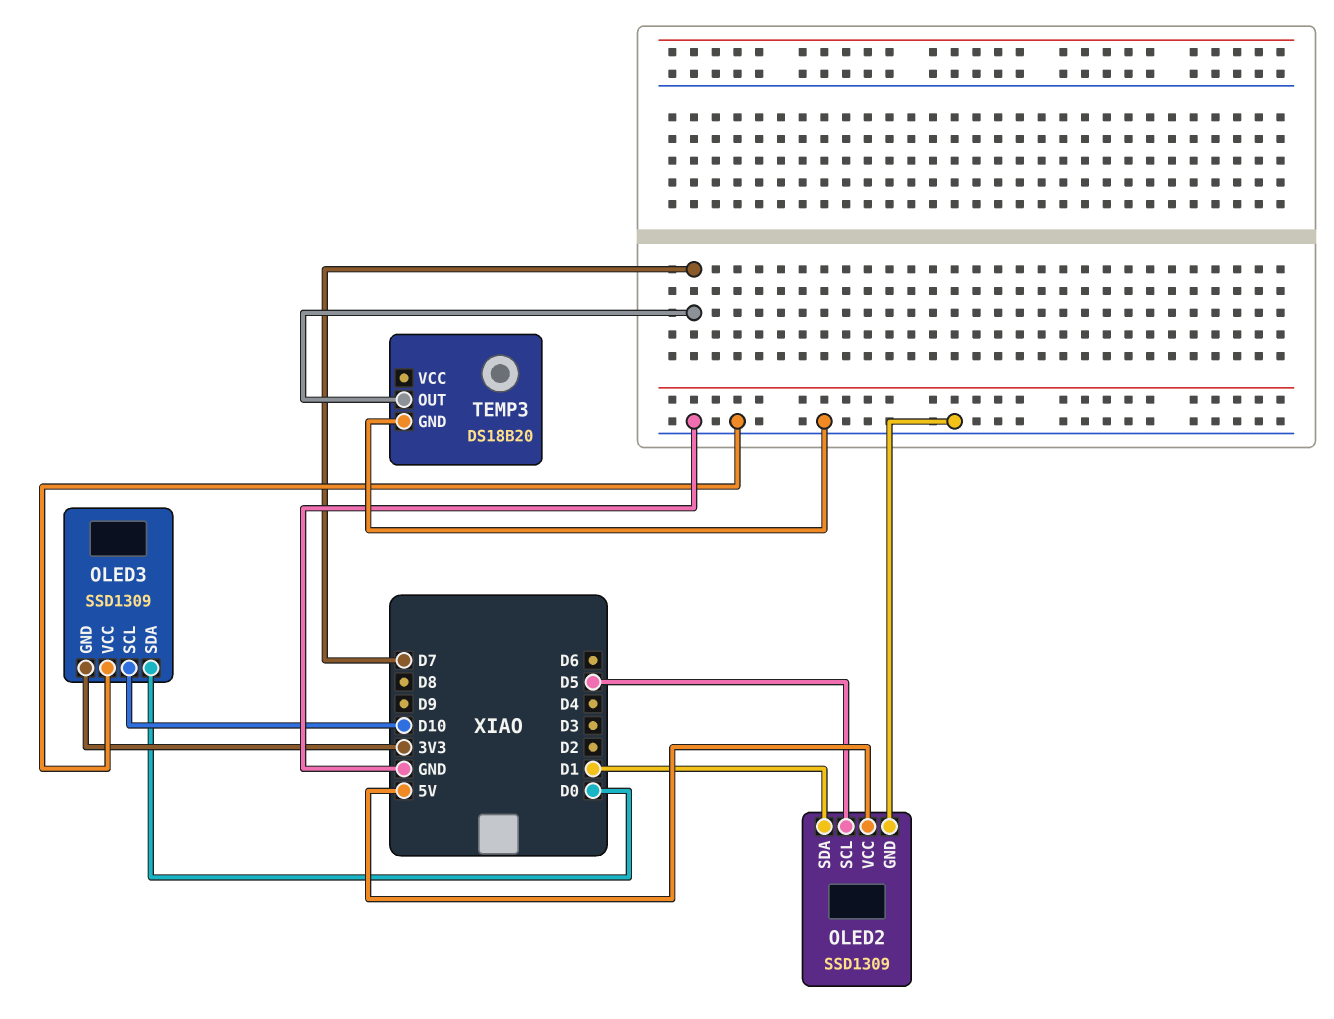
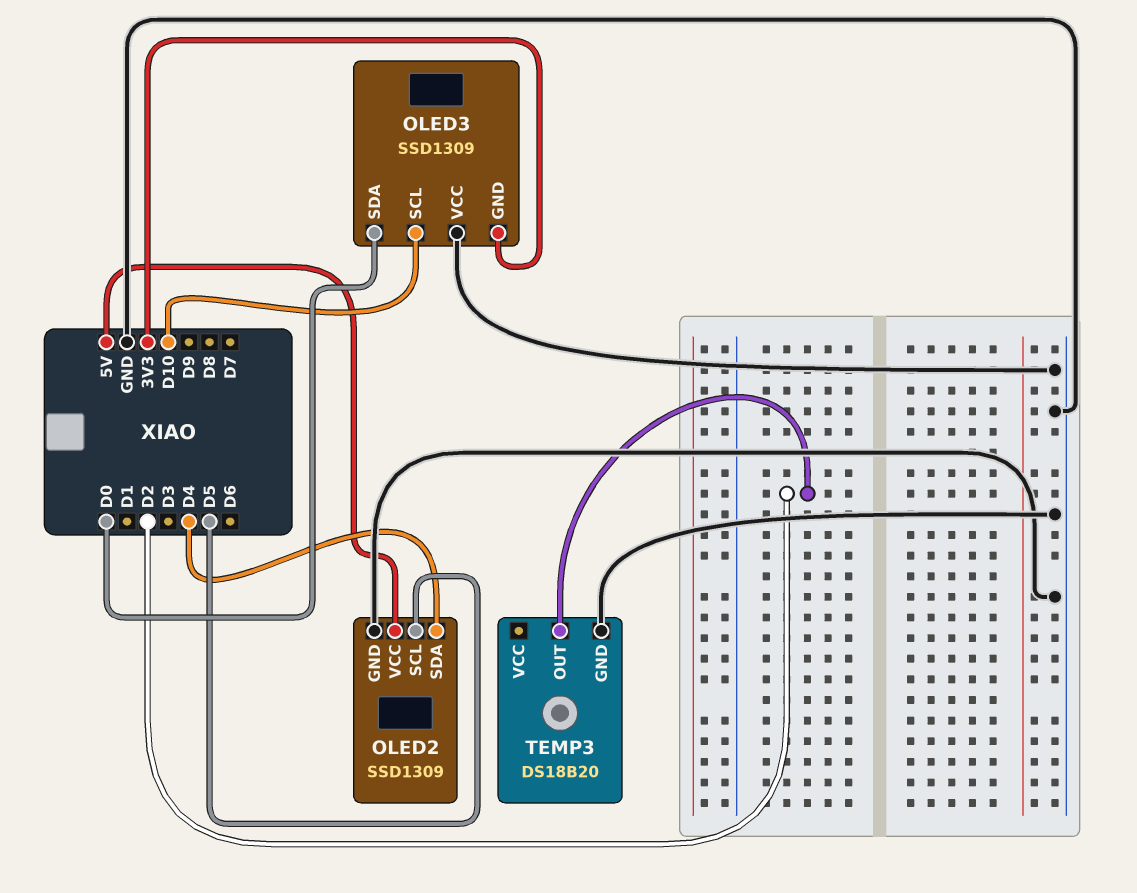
OLED2 pin SDA: D1 -> D4
TEMP3 pin OUT: D7 -> D2

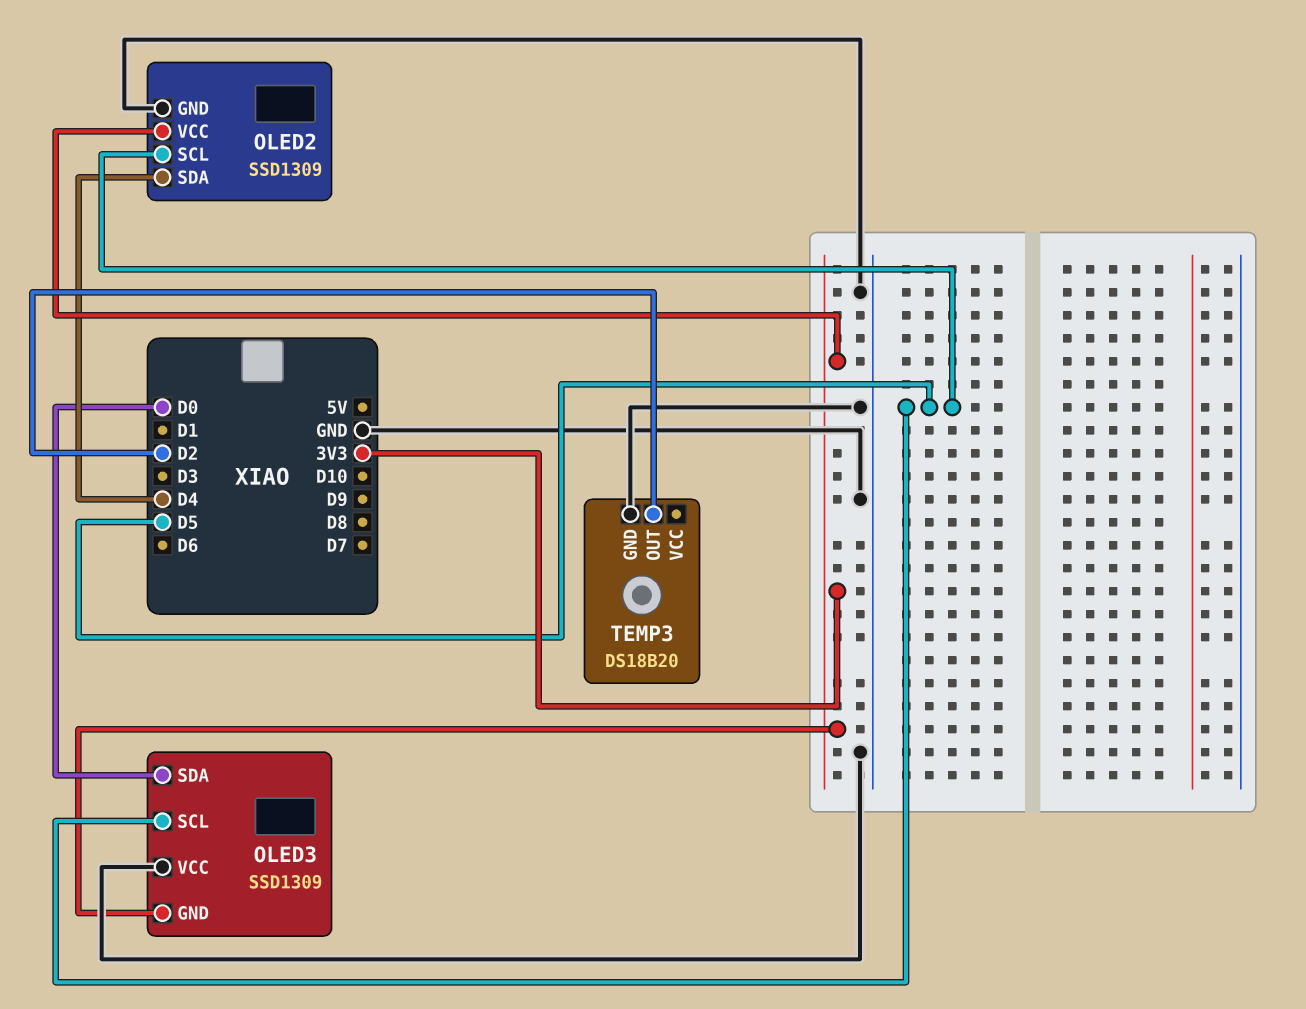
OLED2 pin VCC: 5V -> 3V3
OLED3 pin SCL: D10 -> D5

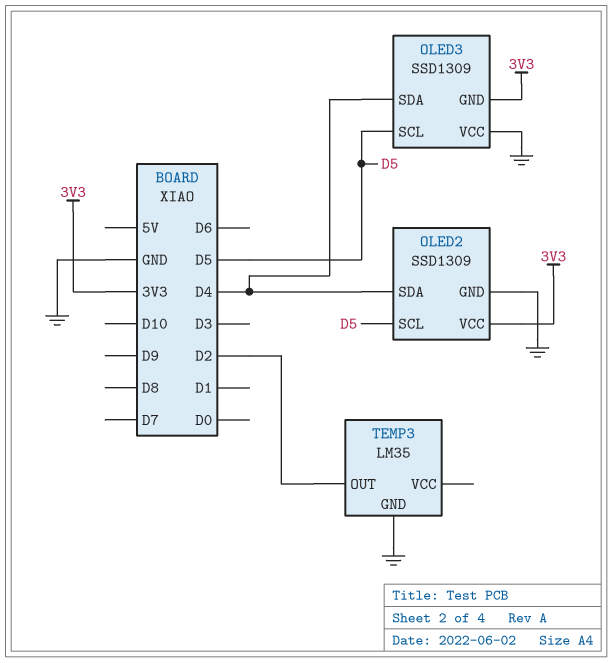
OLED3 pin SDA: D0 -> D4
TEMP3: DS18B20 -> LM35

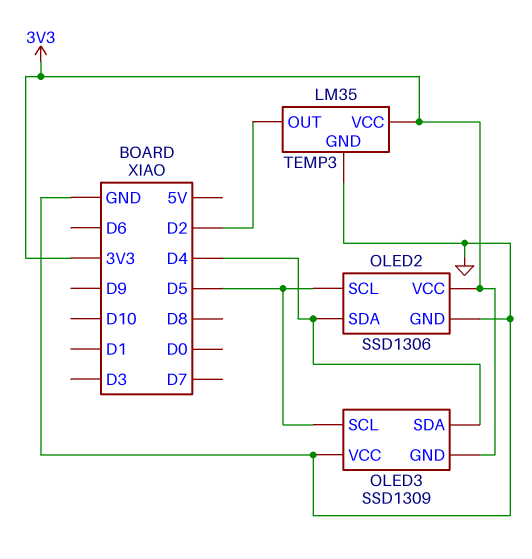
OLED2: SSD1309 -> SSD1306
TEMP3 pin VCC: none -> 3V3

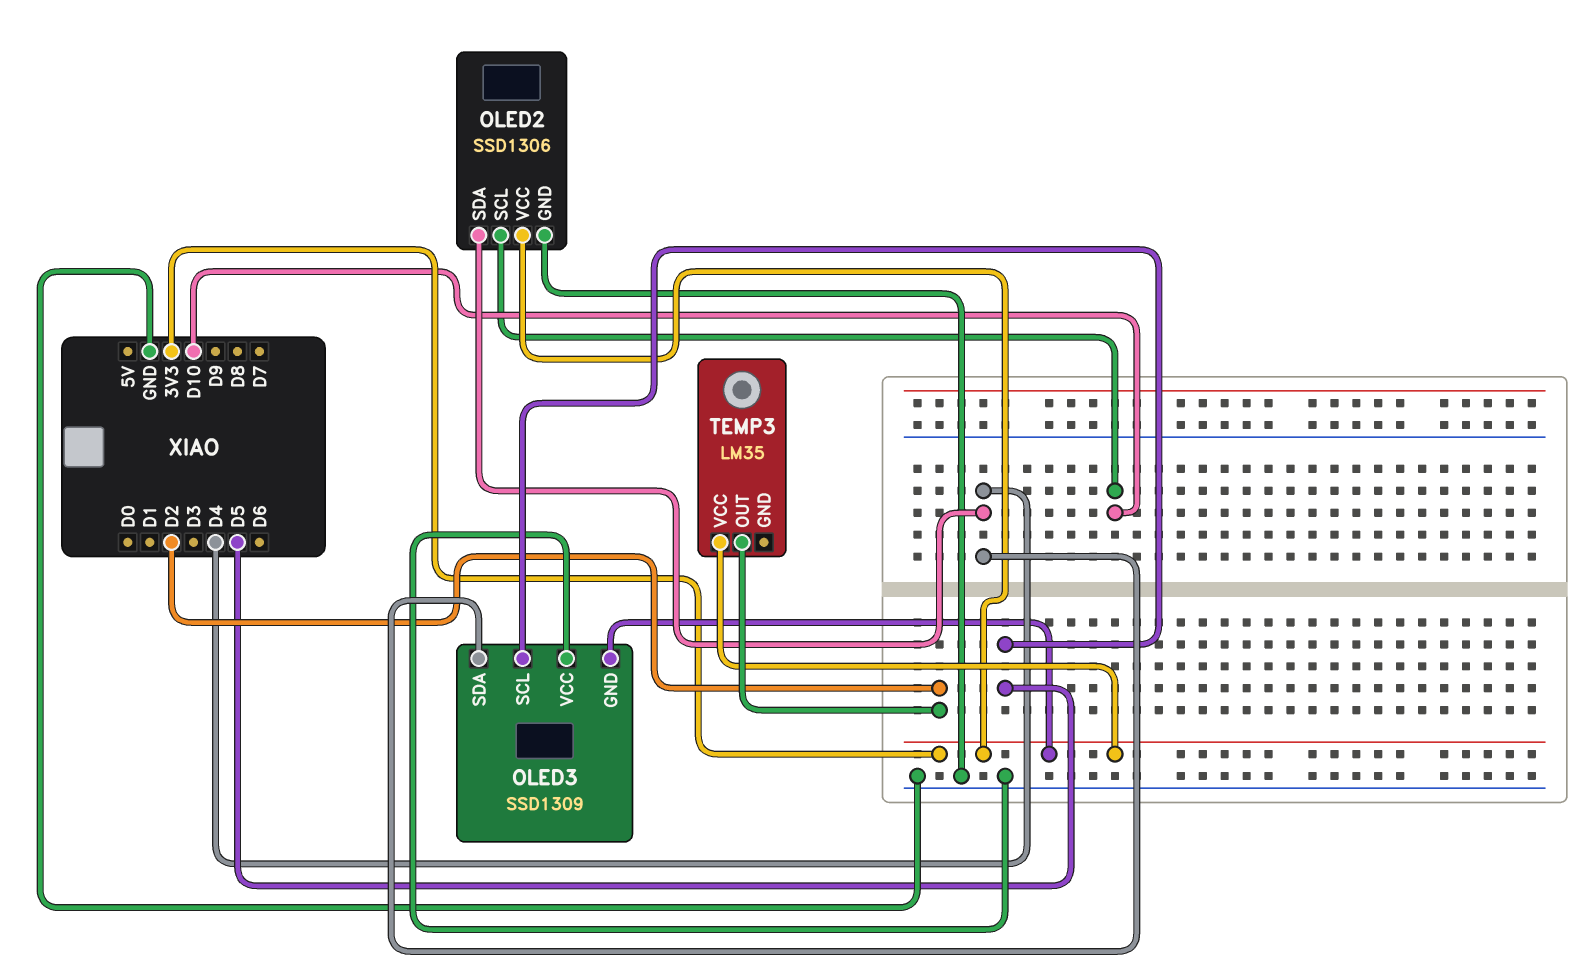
OLED2 pin SCL: D5 -> D10
TEMP3 pin GND: GND -> none

